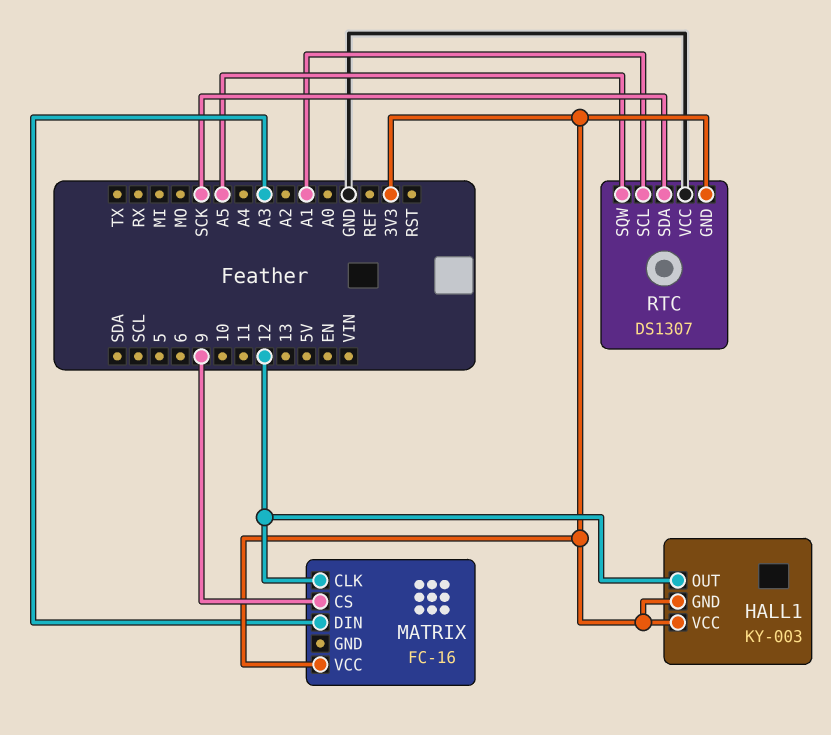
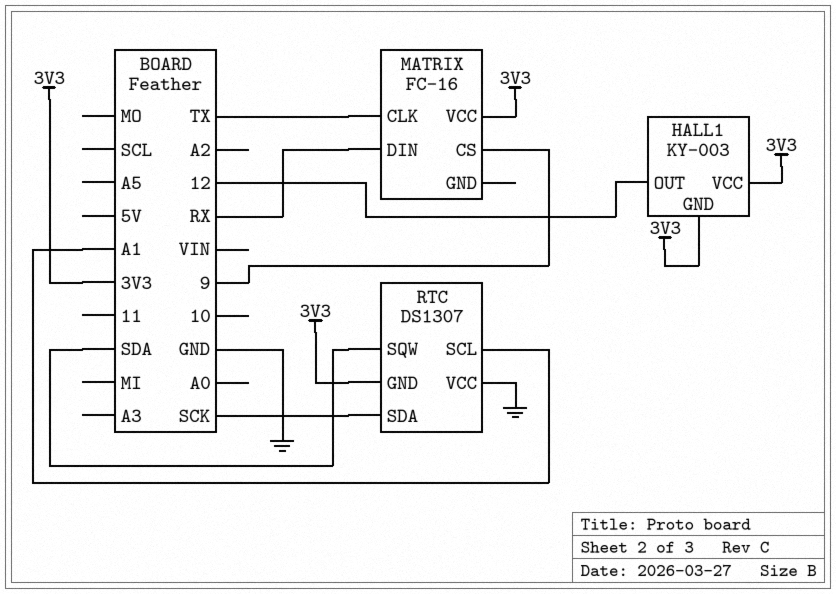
MATRIX pin CLK: 12 -> TX
MATRIX pin DIN: A3 -> RX
RTC pin SQW: A5 -> SDA

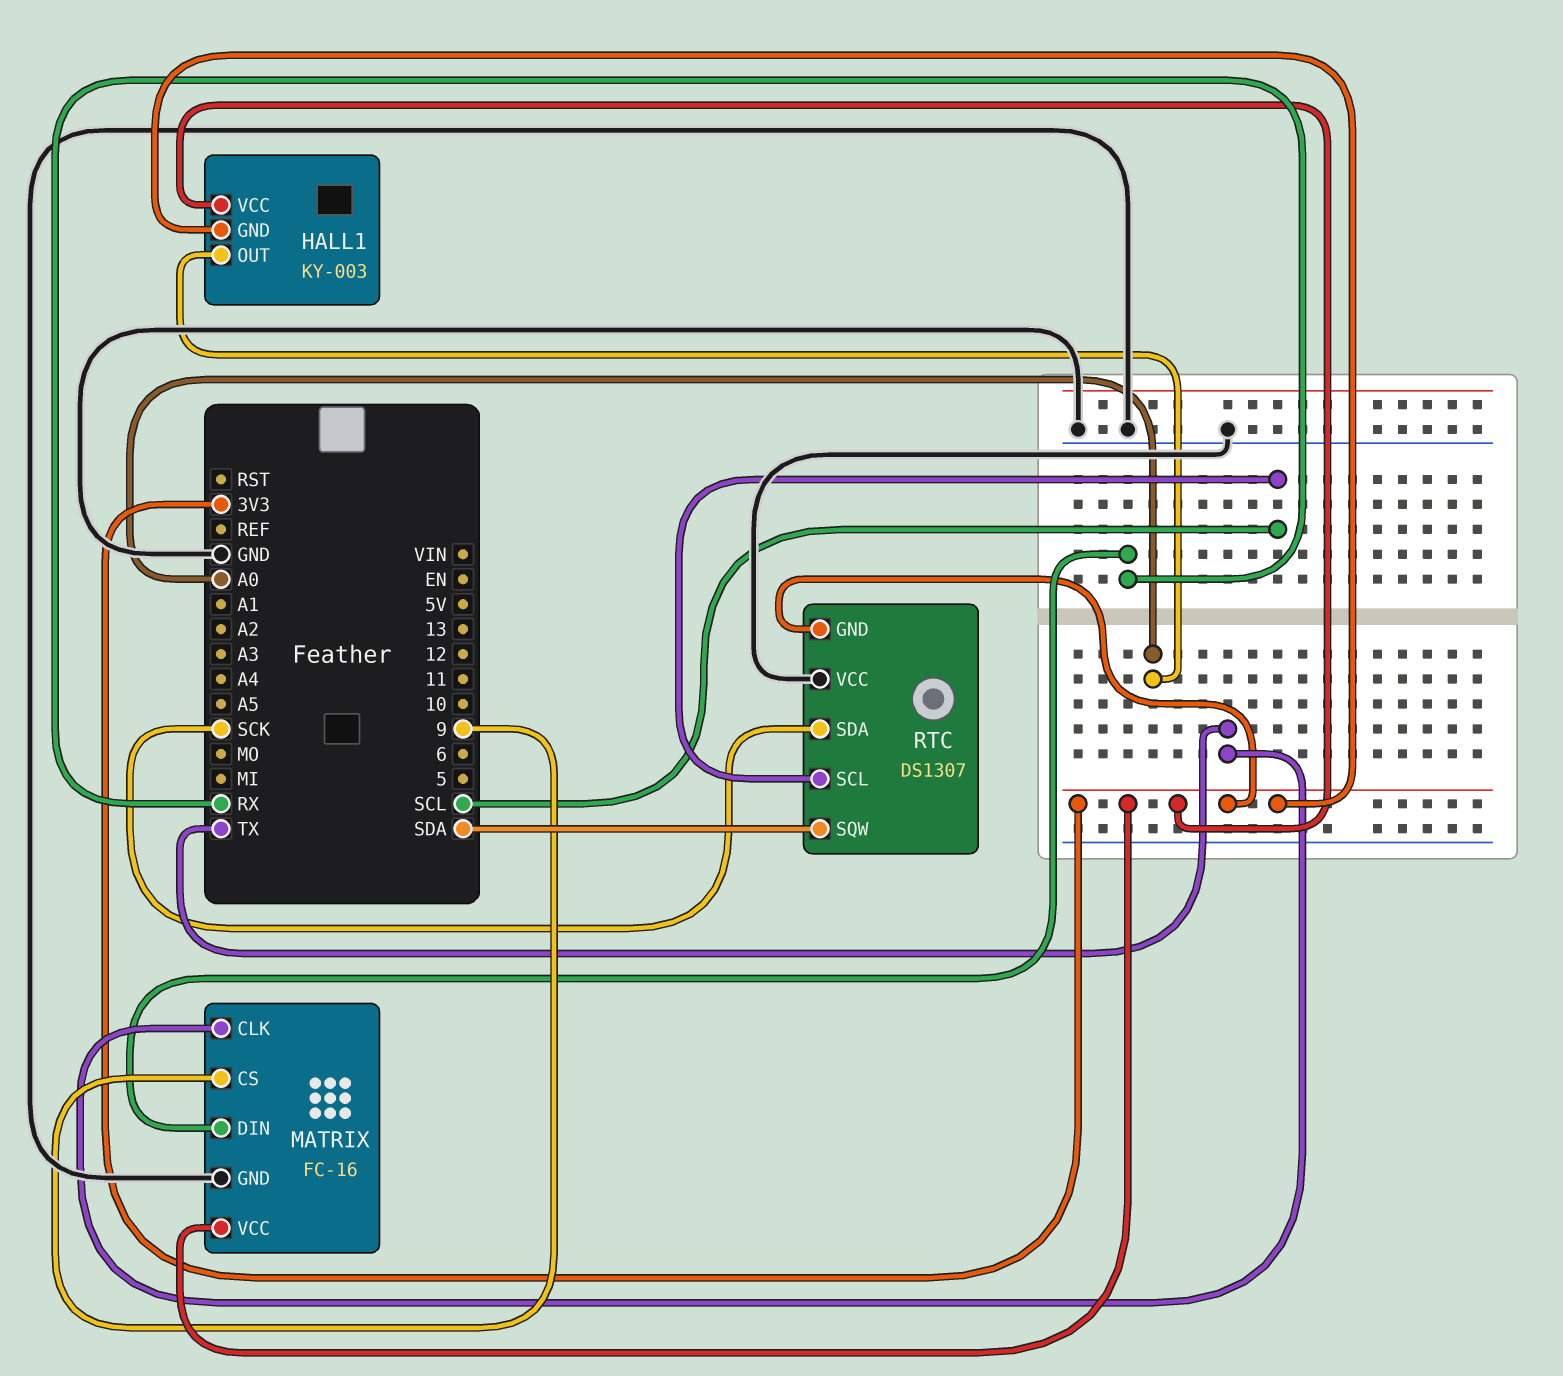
HALL1 pin OUT: 12 -> A0
MATRIX pin GND: none -> GND
RTC pin SCL: A1 -> SCL

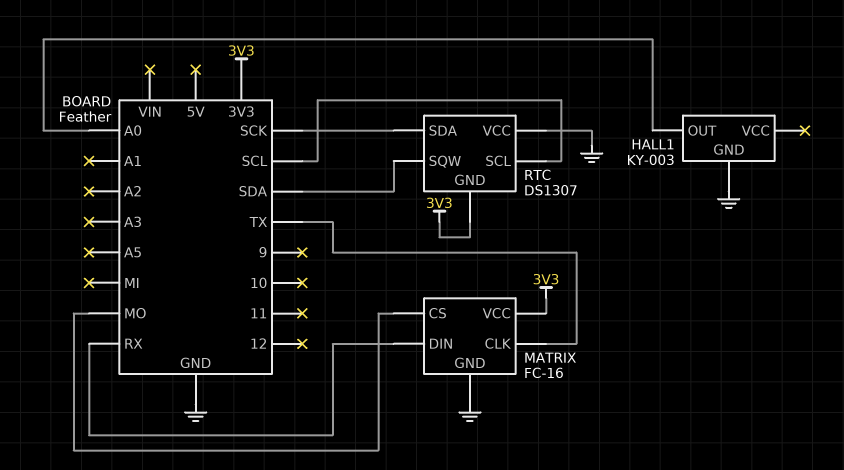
HALL1 pin GND: 3V3 -> GND
HALL1 pin VCC: 3V3 -> none
MATRIX pin CS: 9 -> MO

